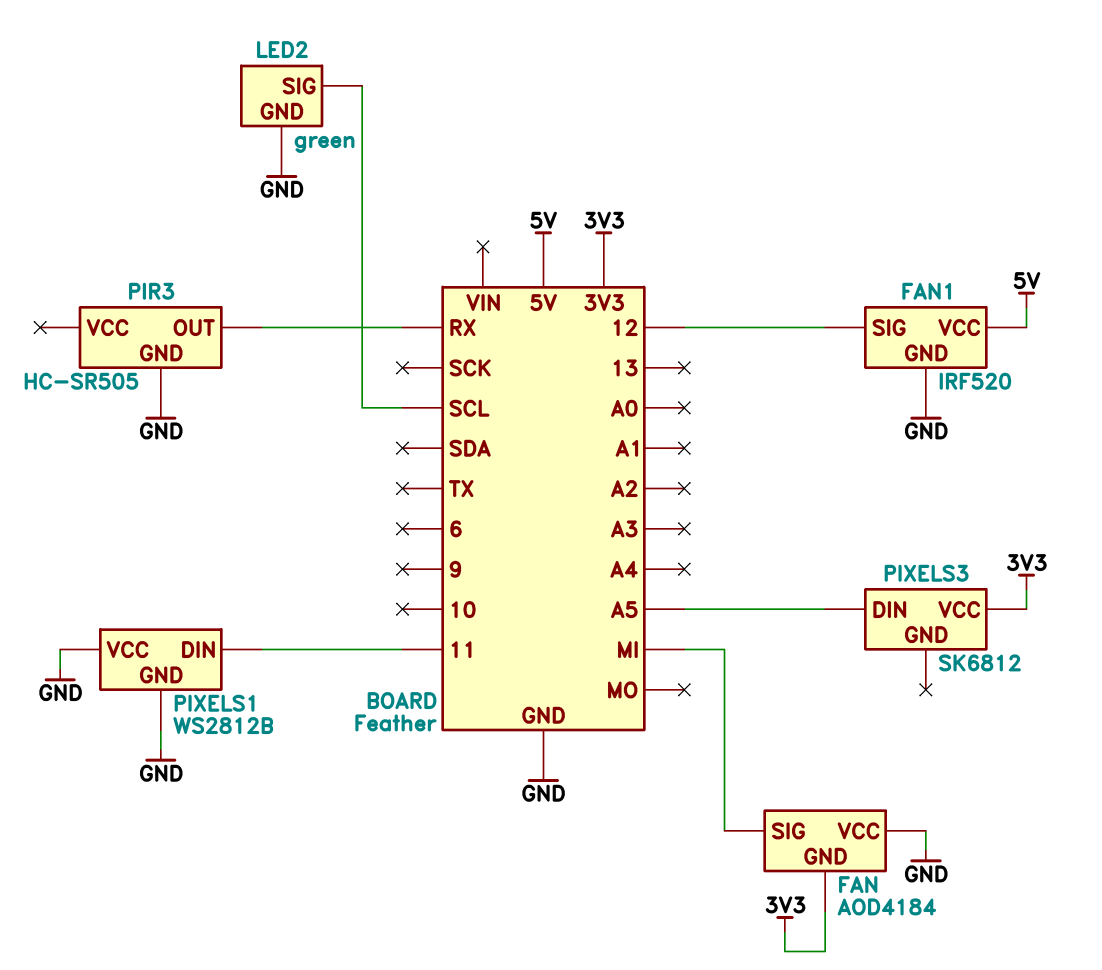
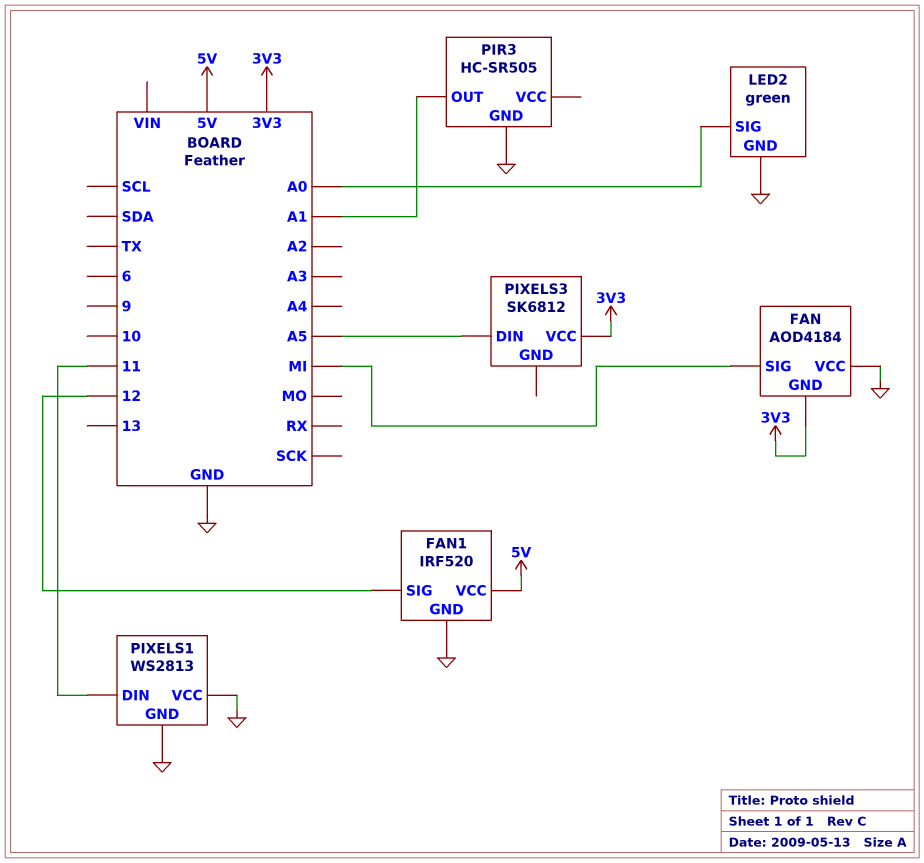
LED2 pin SIG: SCL -> A0
PIR3 pin OUT: RX -> A1
PIXELS1: WS2812B -> WS2813

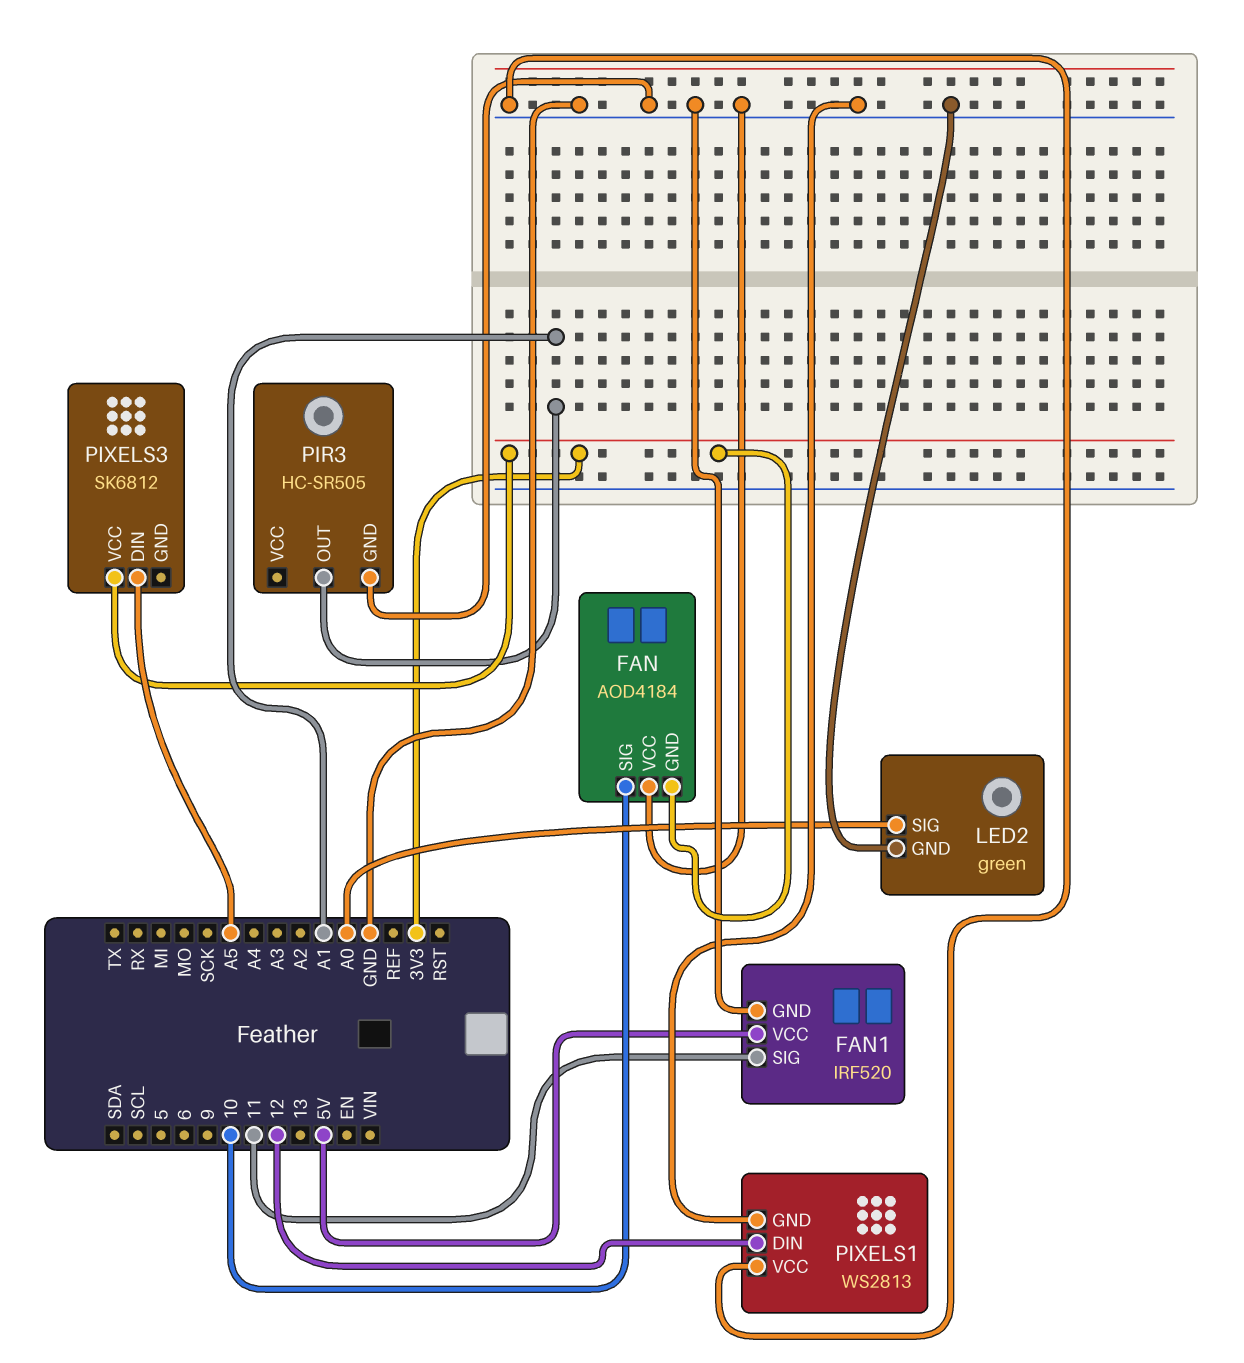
FAN pin SIG: MI -> 10
FAN1 pin SIG: 12 -> 11
PIXELS1 pin DIN: 11 -> 12

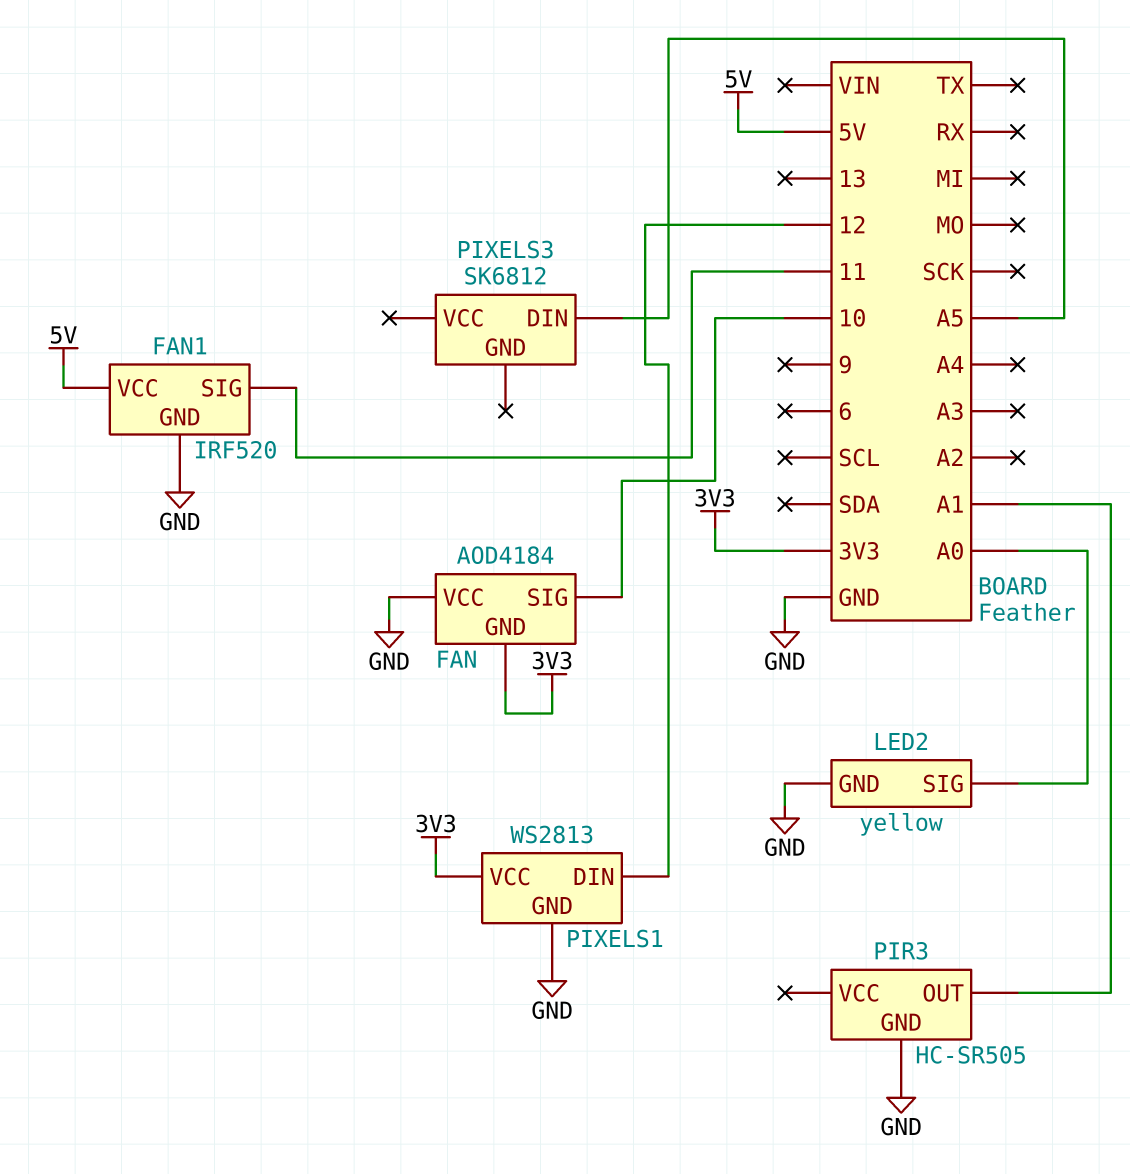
LED2: green -> yellow
PIXELS1 pin VCC: GND -> 3V3
PIXELS3 pin VCC: 3V3 -> none

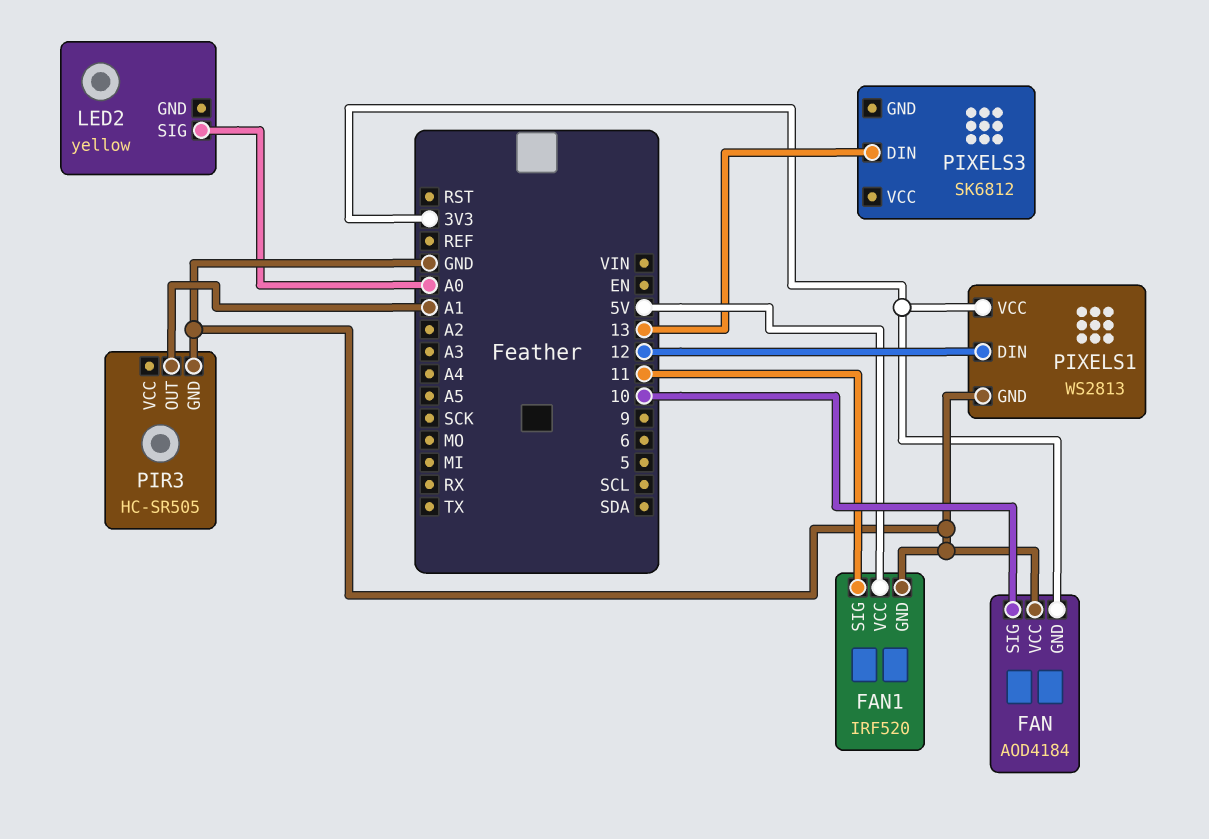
LED2 pin GND: GND -> none
PIXELS3 pin DIN: A5 -> 13

